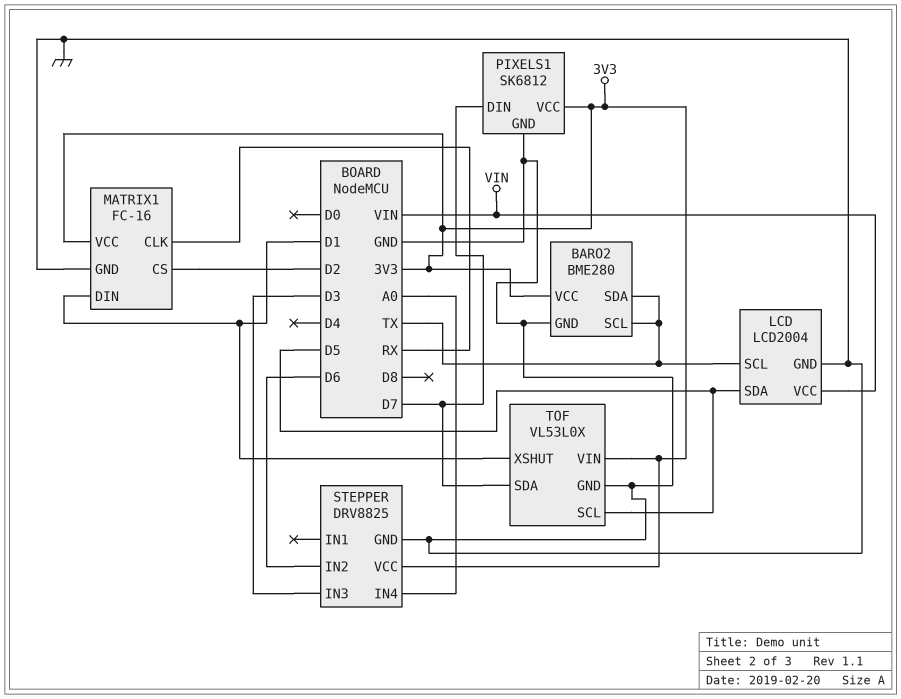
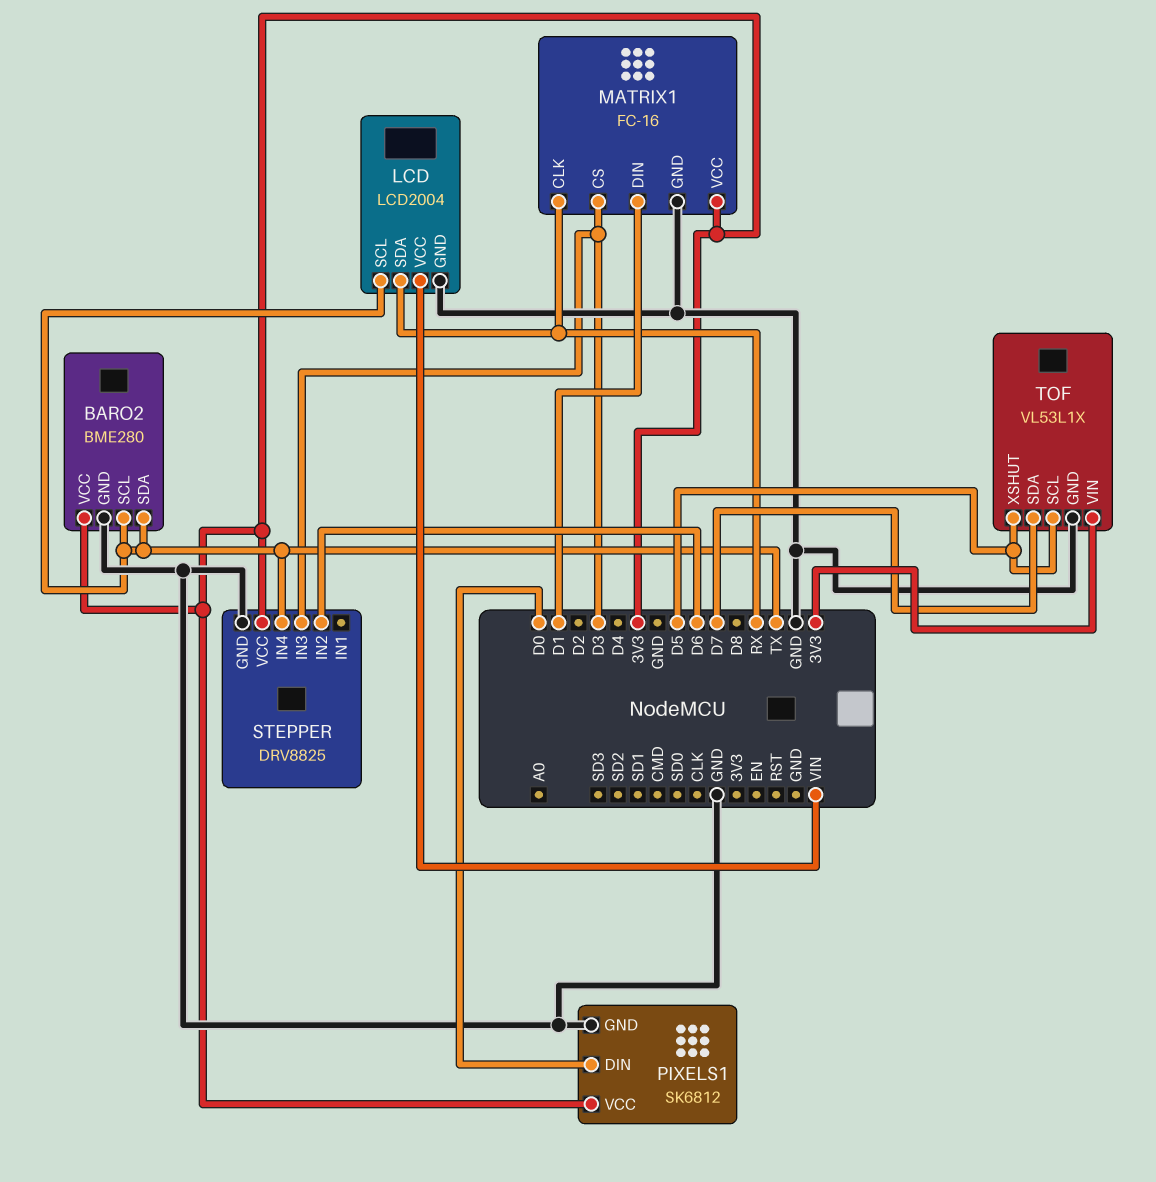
LCD pin SDA: D5 -> RX
MATRIX1 pin CS: D2 -> D3
PIXELS1 pin DIN: D7 -> D0
STEPPER pin IN4: A0 -> TX
TOF: VL53L0X -> VL53L1X
TOF pin XSHUT: D1 -> D5

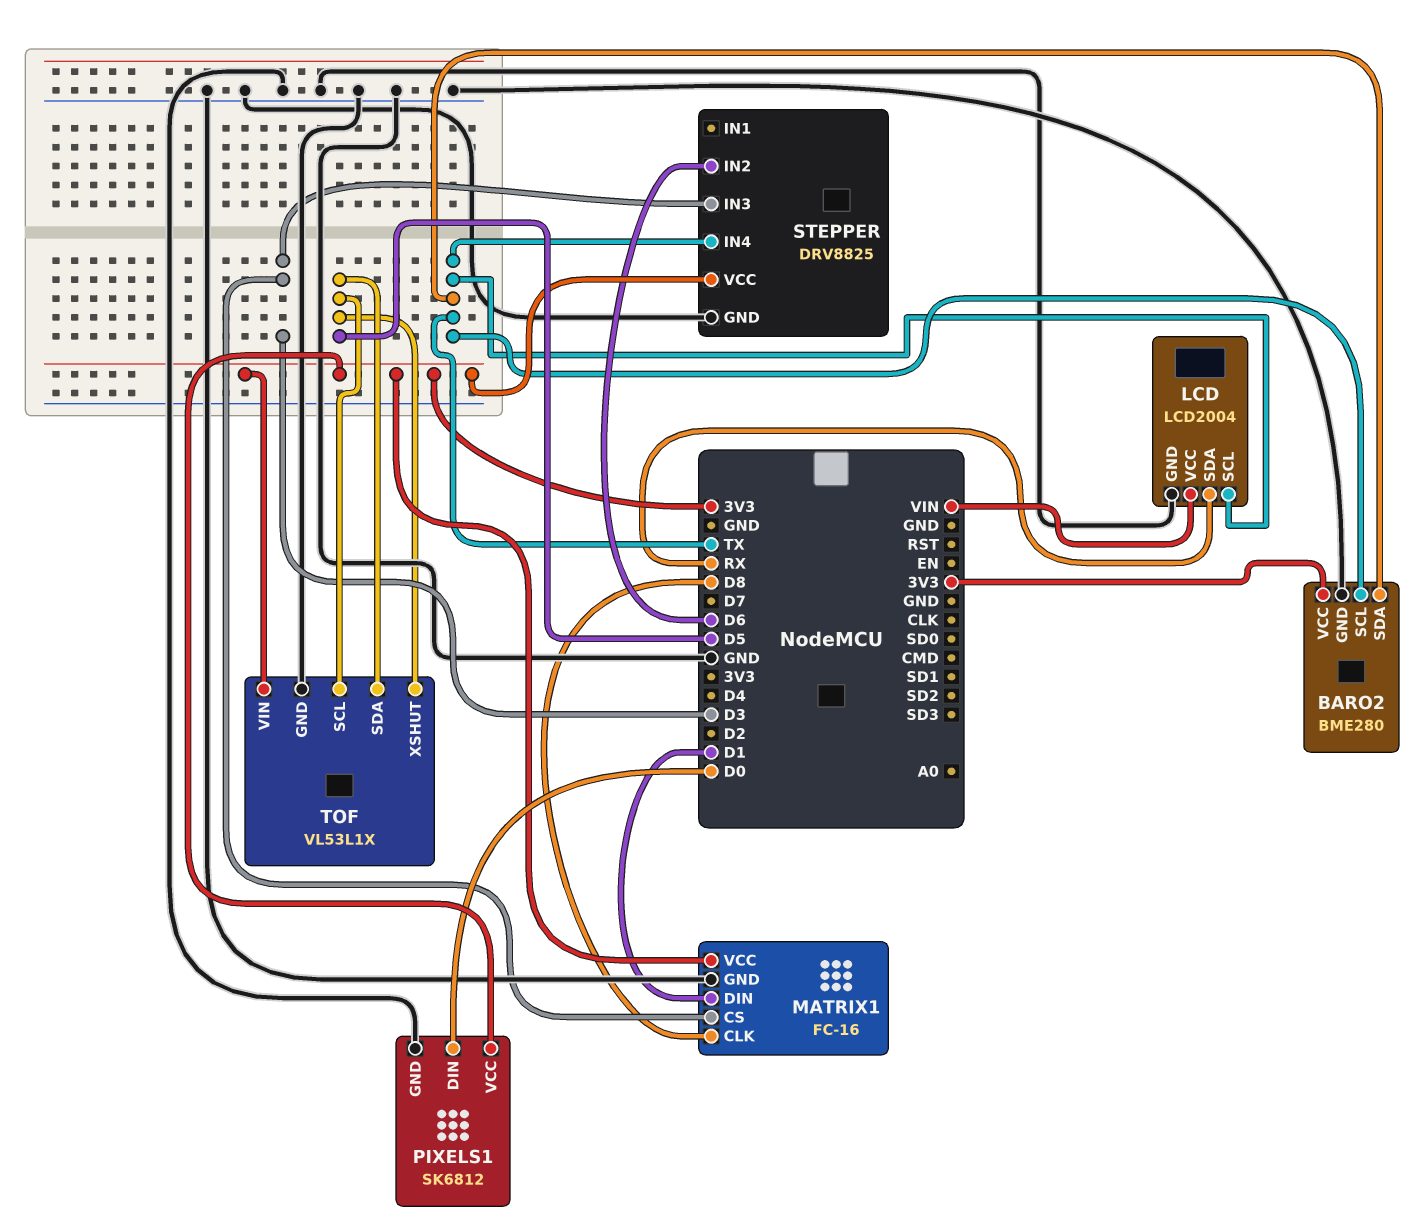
MATRIX1 pin CLK: RX -> D8
TOF pin SDA: D7 -> D5

